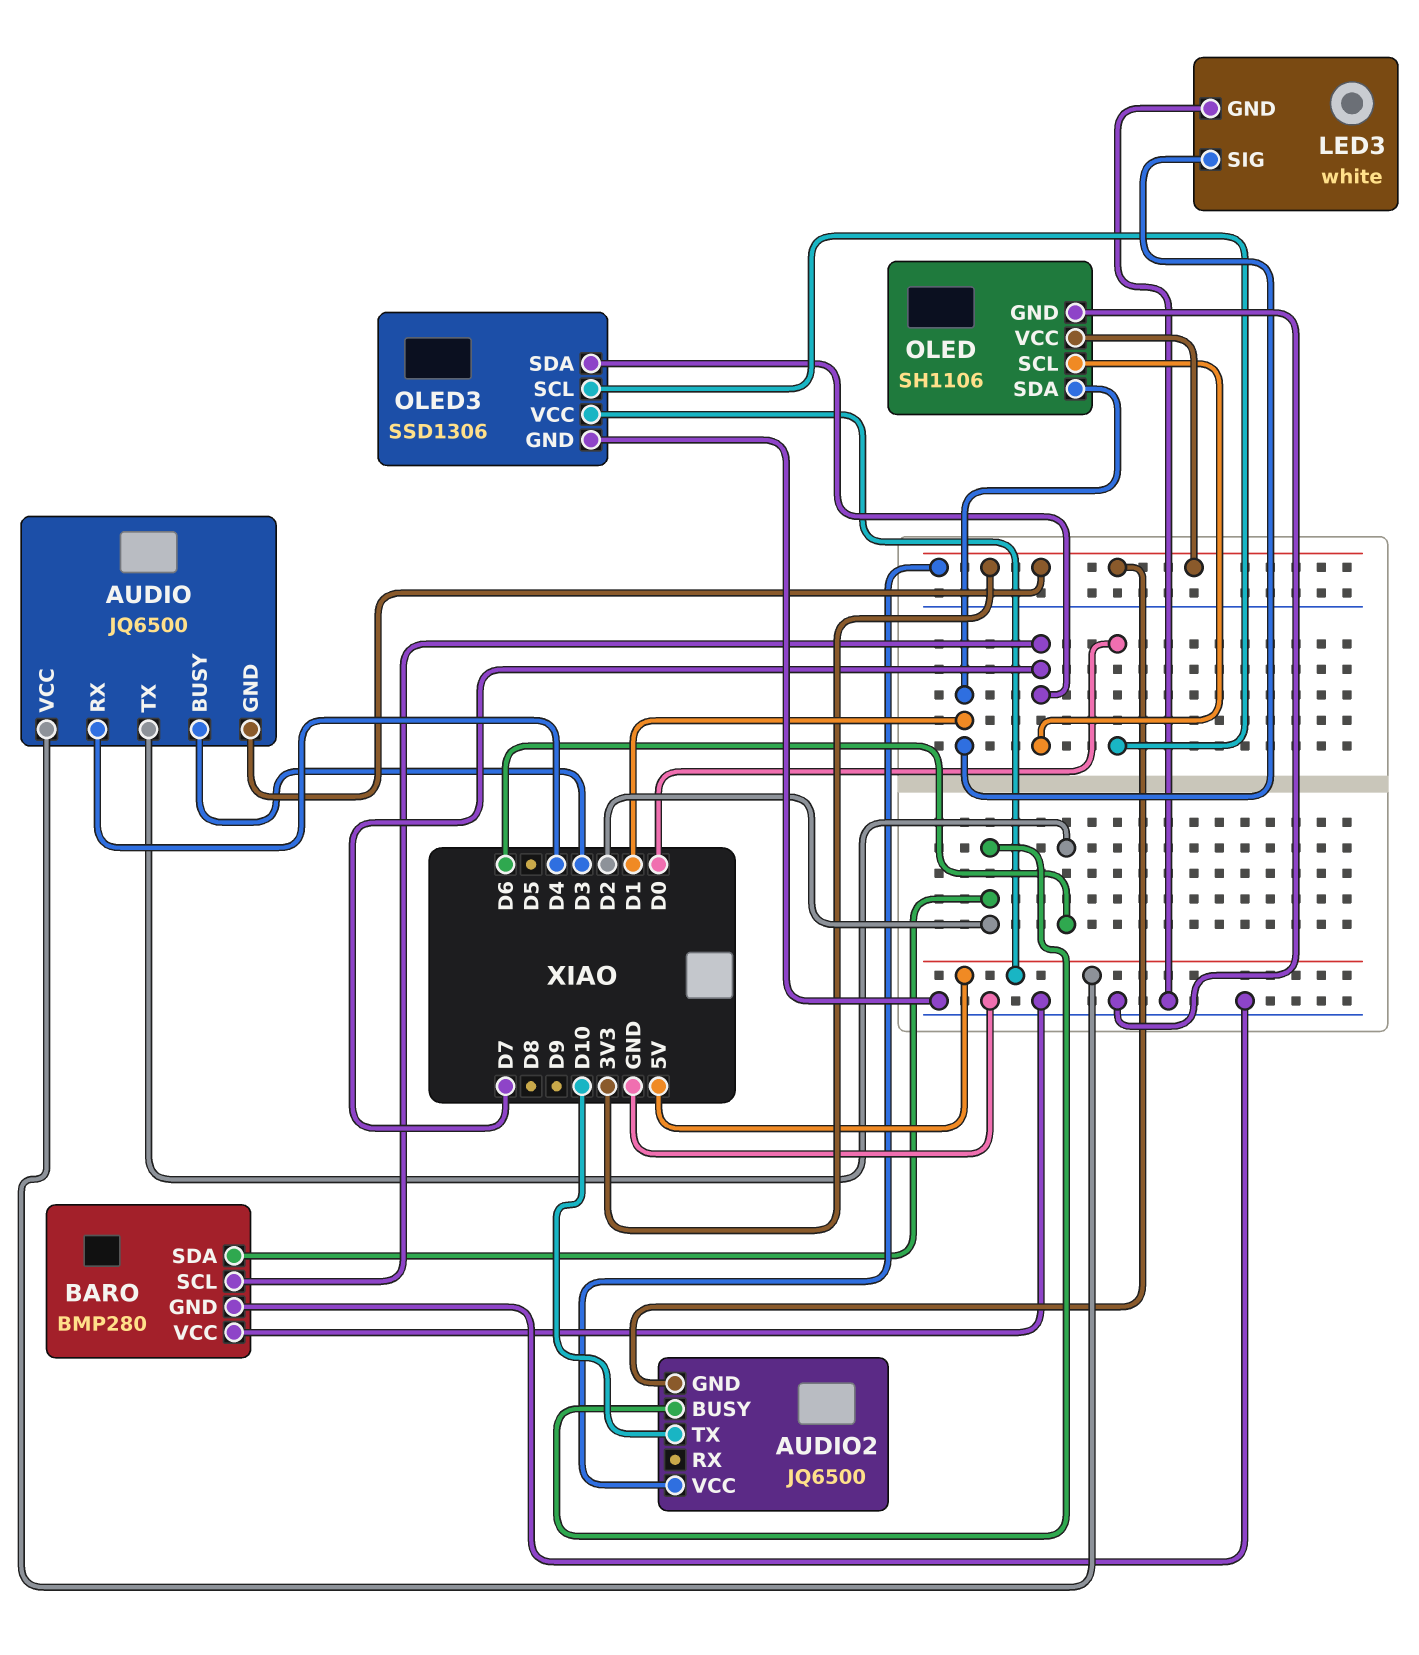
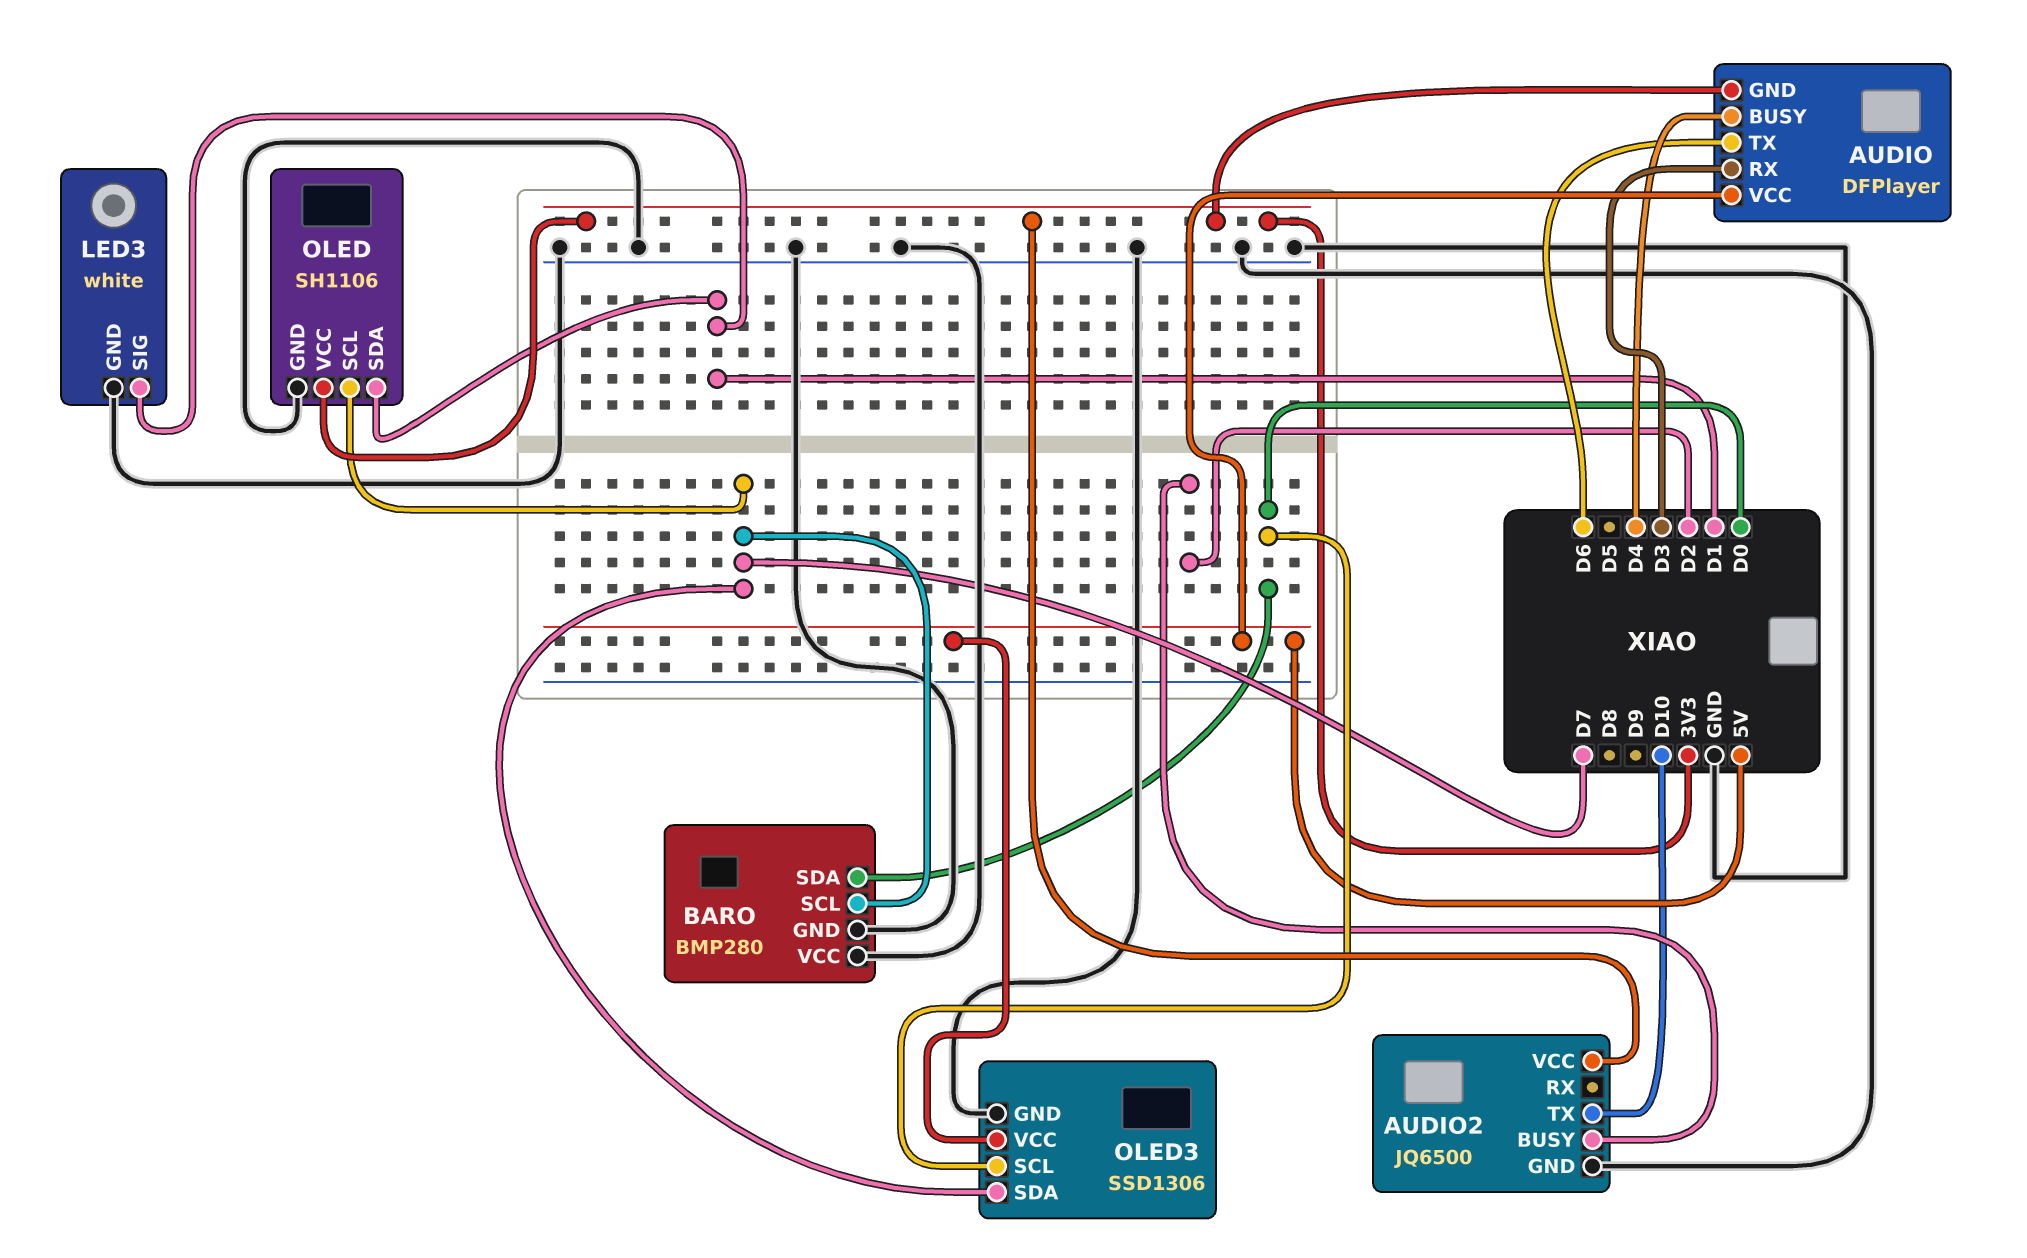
AUDIO: JQ6500 -> DFPlayer
AUDIO pin BUSY: D3 -> D4
AUDIO pin RX: D4 -> D3
AUDIO2 pin GND: 3V3 -> GND
BARO pin SDA: D2 -> D0

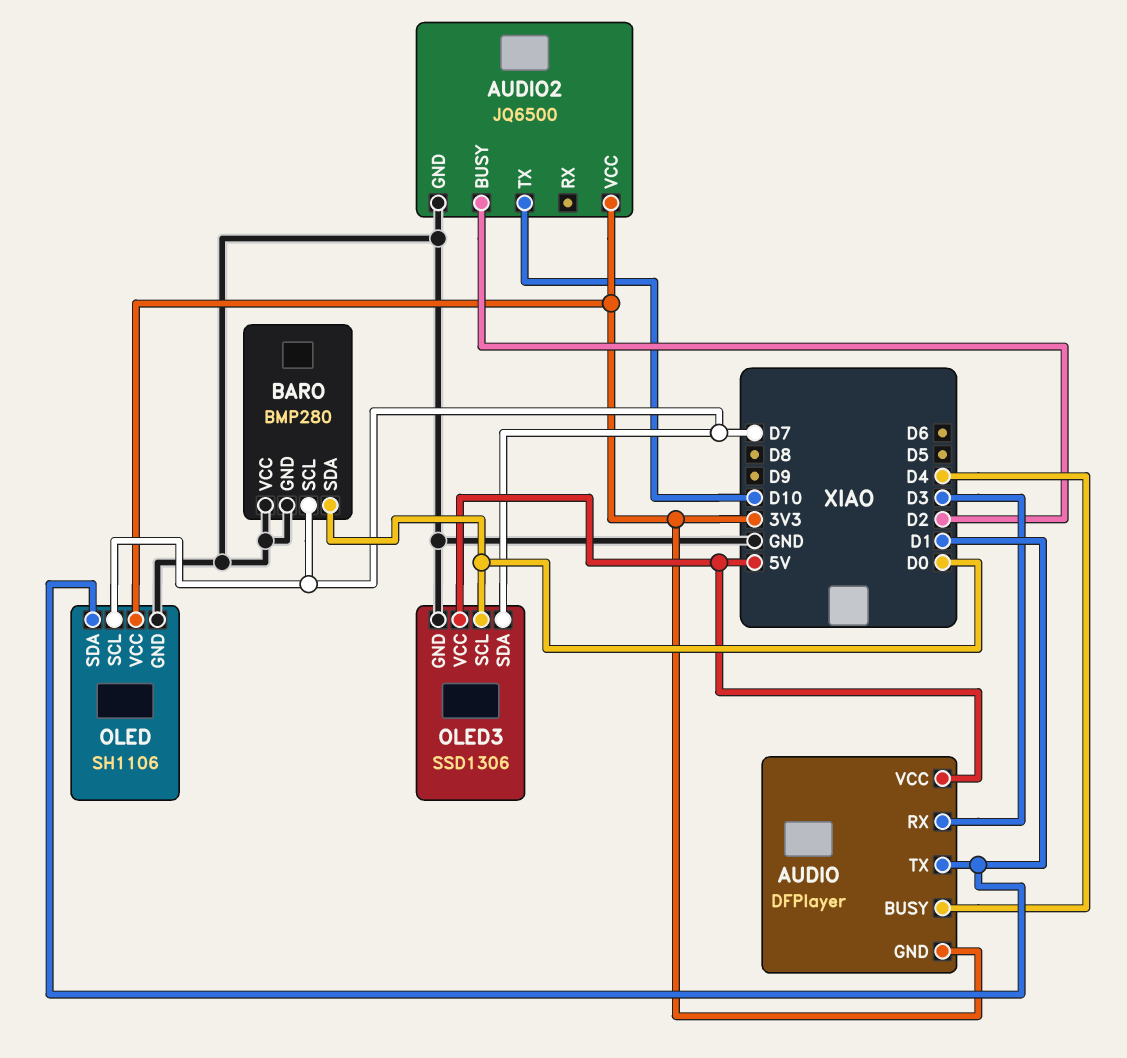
AUDIO pin TX: D6 -> D1
LED3: white -> none
LED3 pin GND: GND -> none
LED3 pin SIG: D1 -> none

